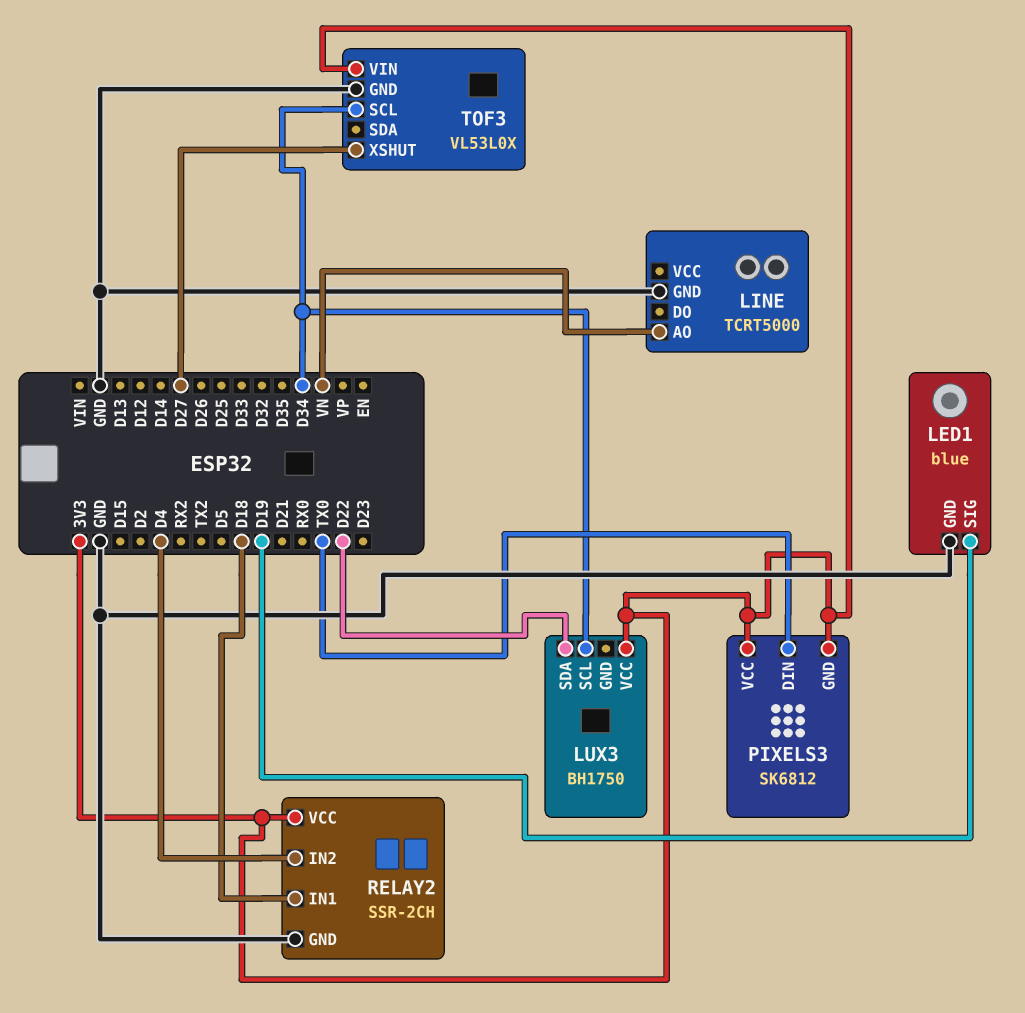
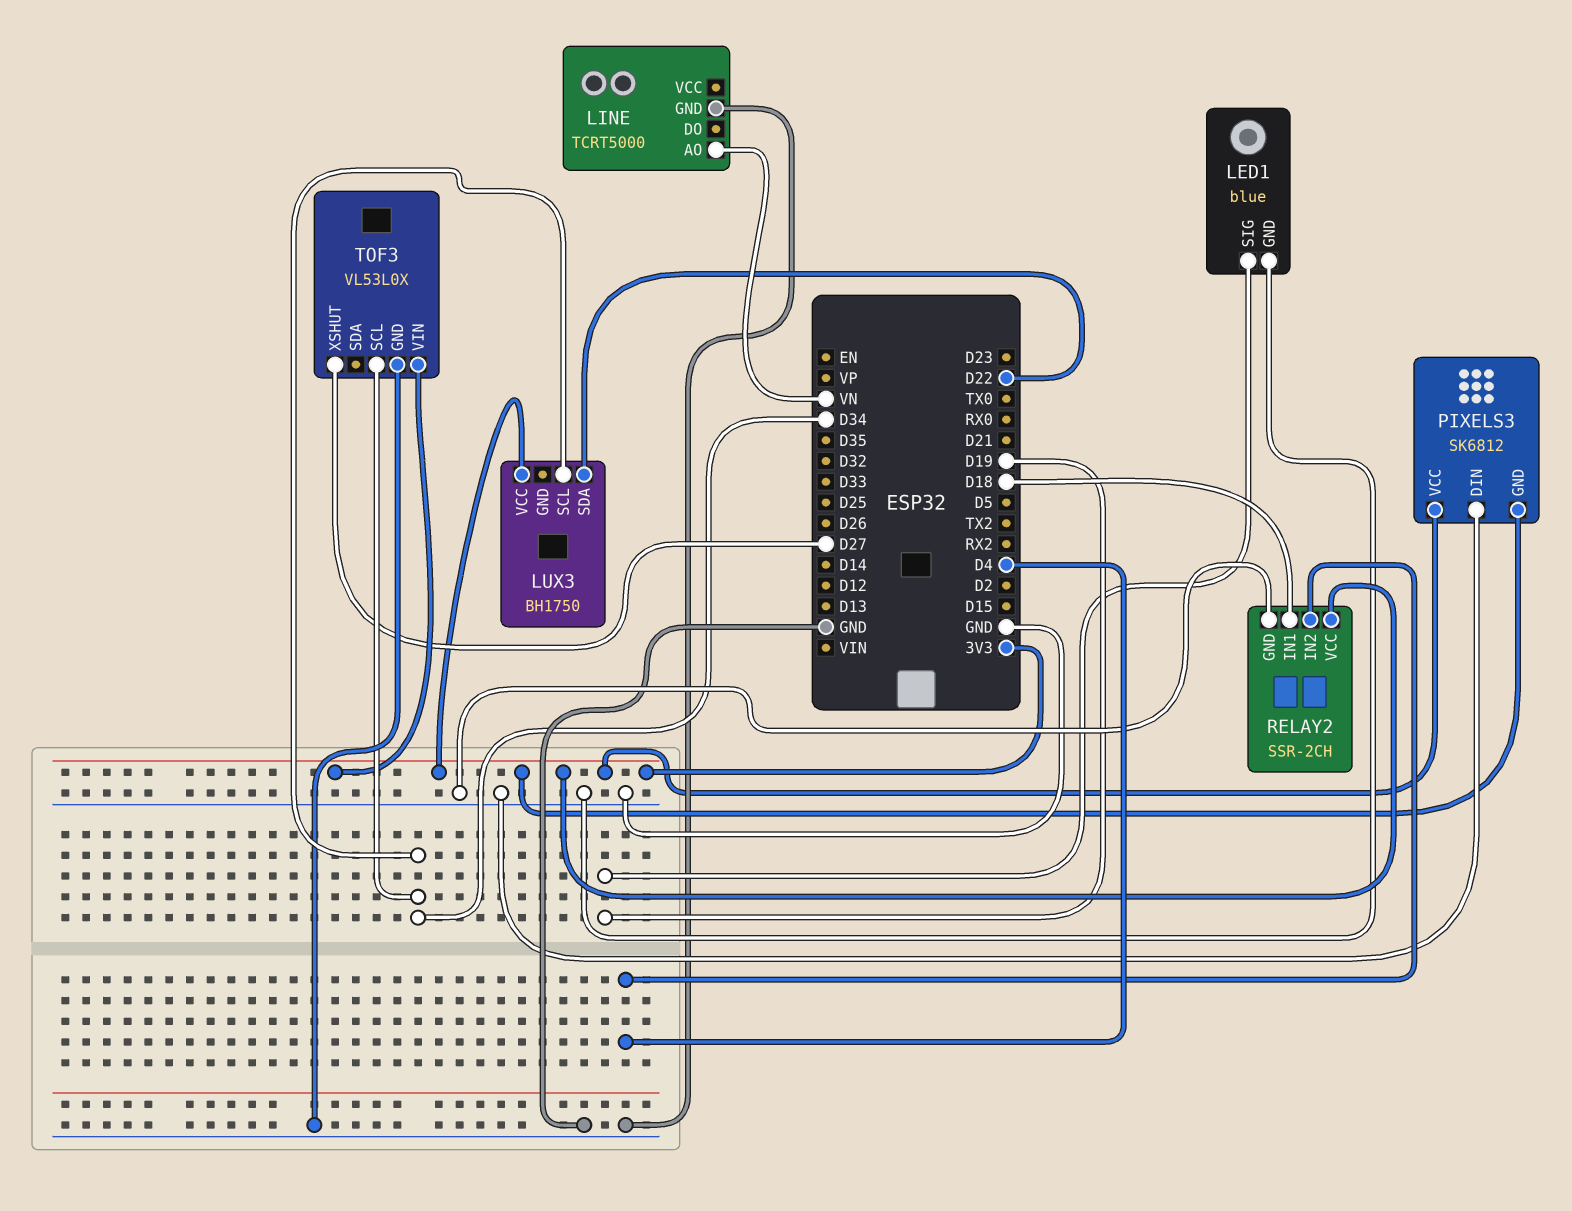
PIXELS3 pin DIN: TX0 -> GND

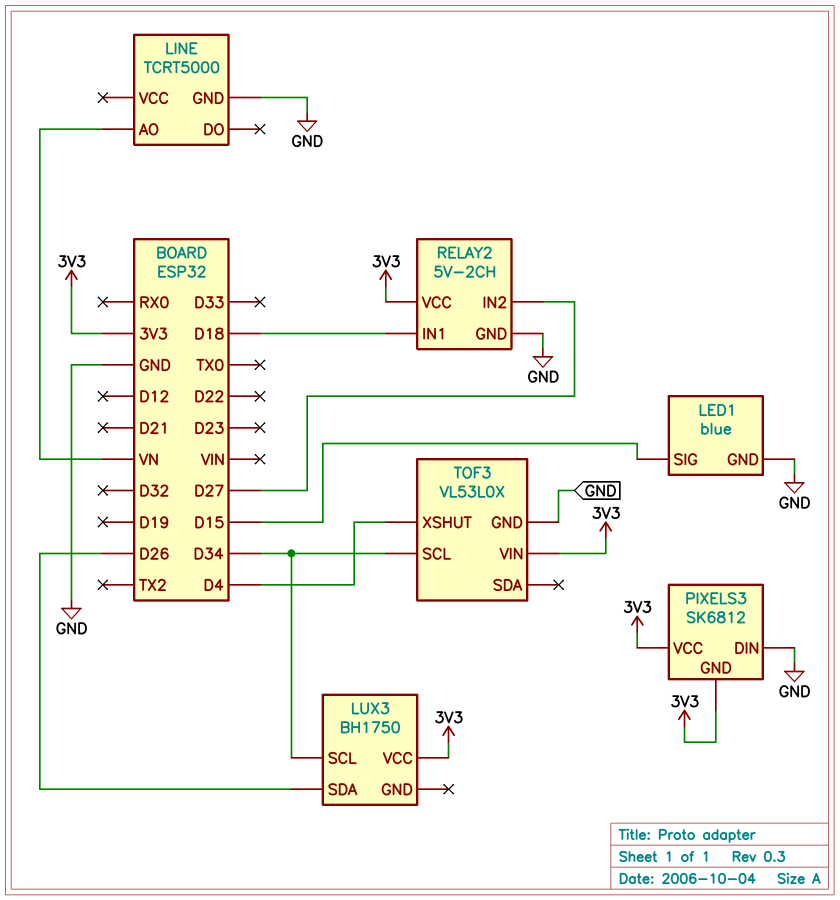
LED1 pin SIG: D19 -> D15
LUX3 pin SDA: D22 -> D26
RELAY2: SSR-2CH -> 5V-2CH
RELAY2 pin IN2: D4 -> D27
TOF3 pin XSHUT: D27 -> D4

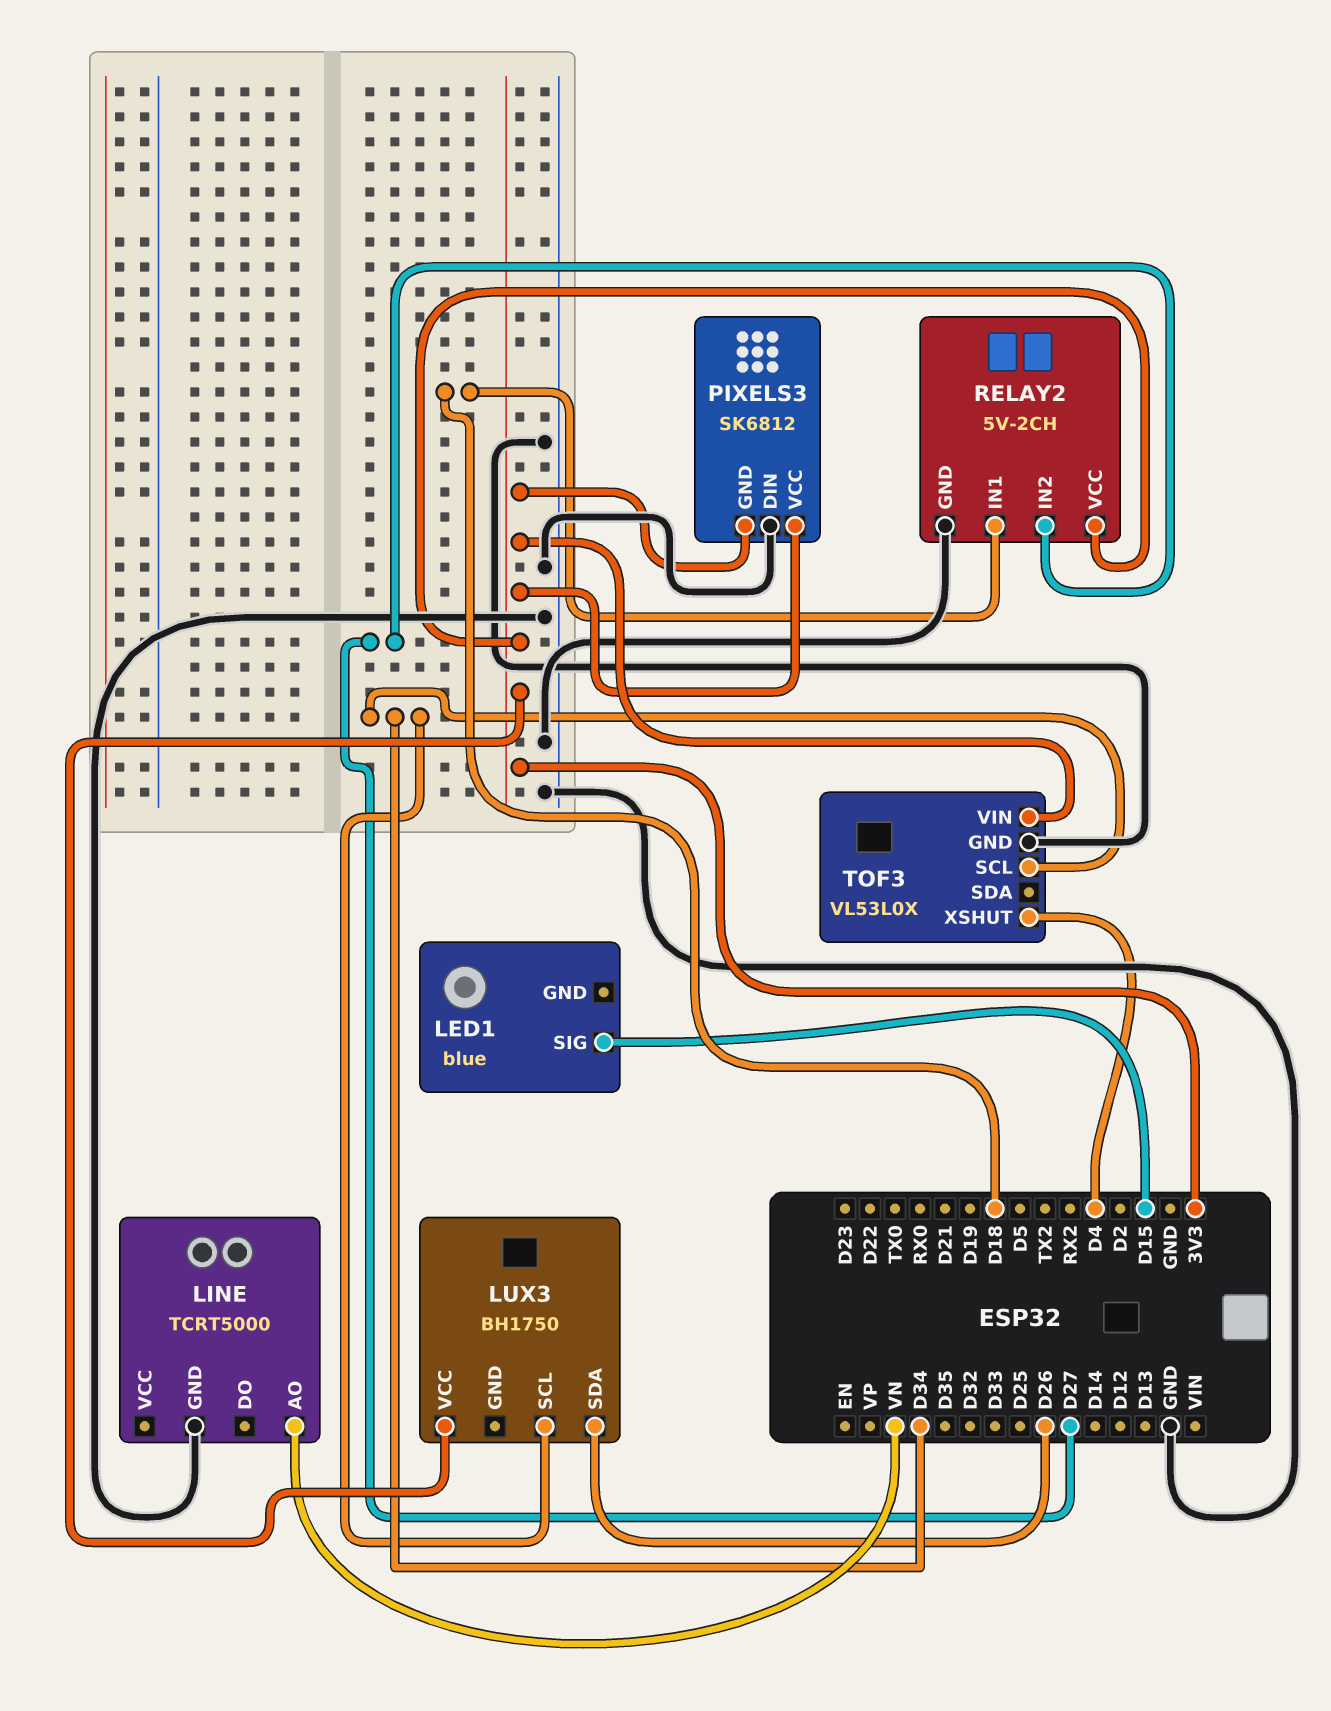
LED1 pin GND: GND -> none

